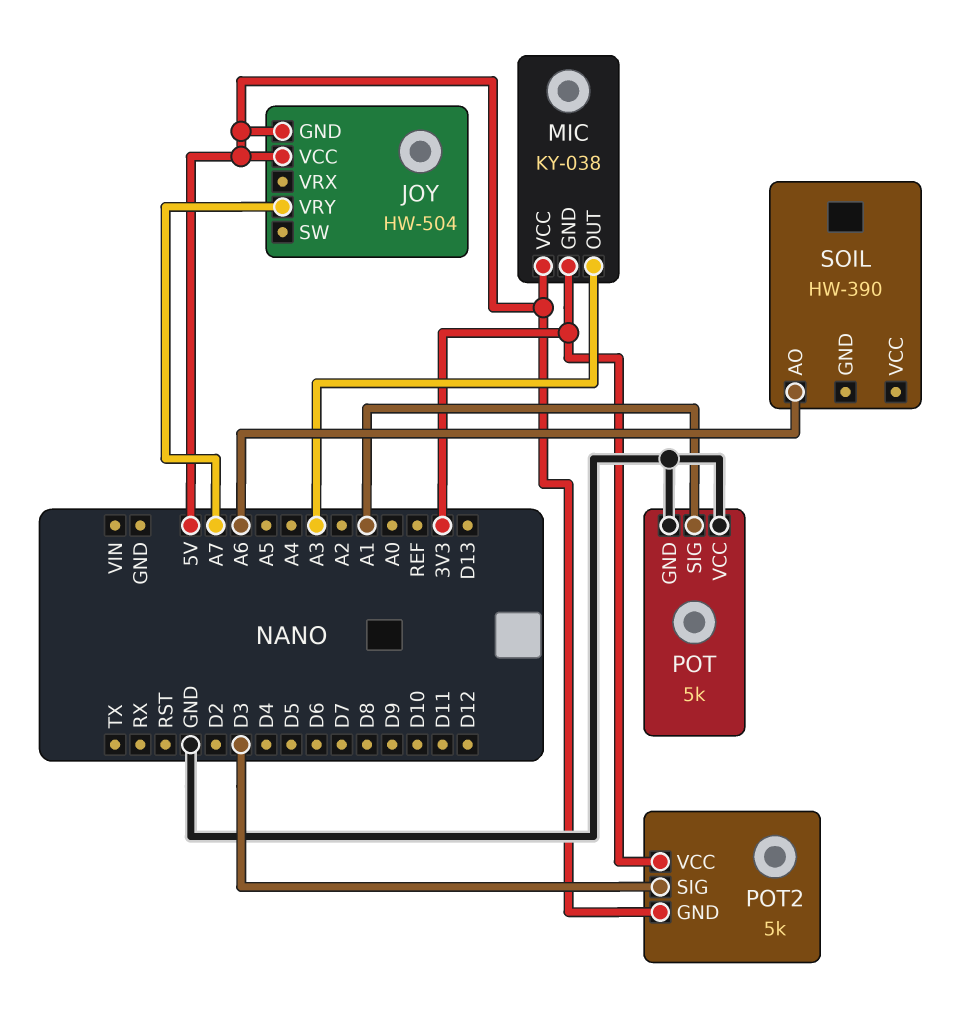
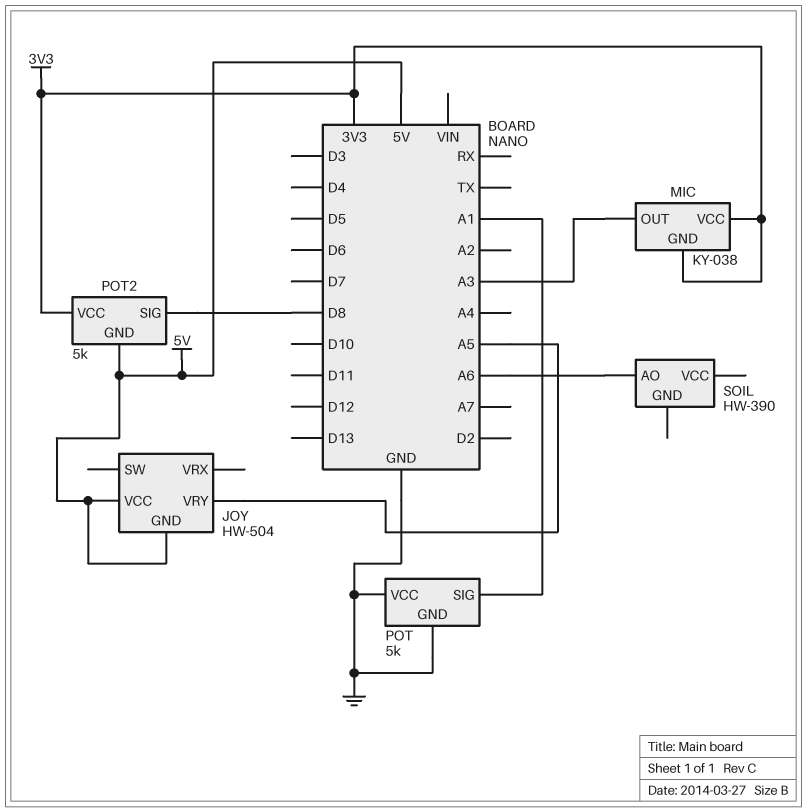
JOY pin VRY: A7 -> A5
MIC pin VCC: 5V -> 3V3
POT2 pin SIG: D3 -> D8

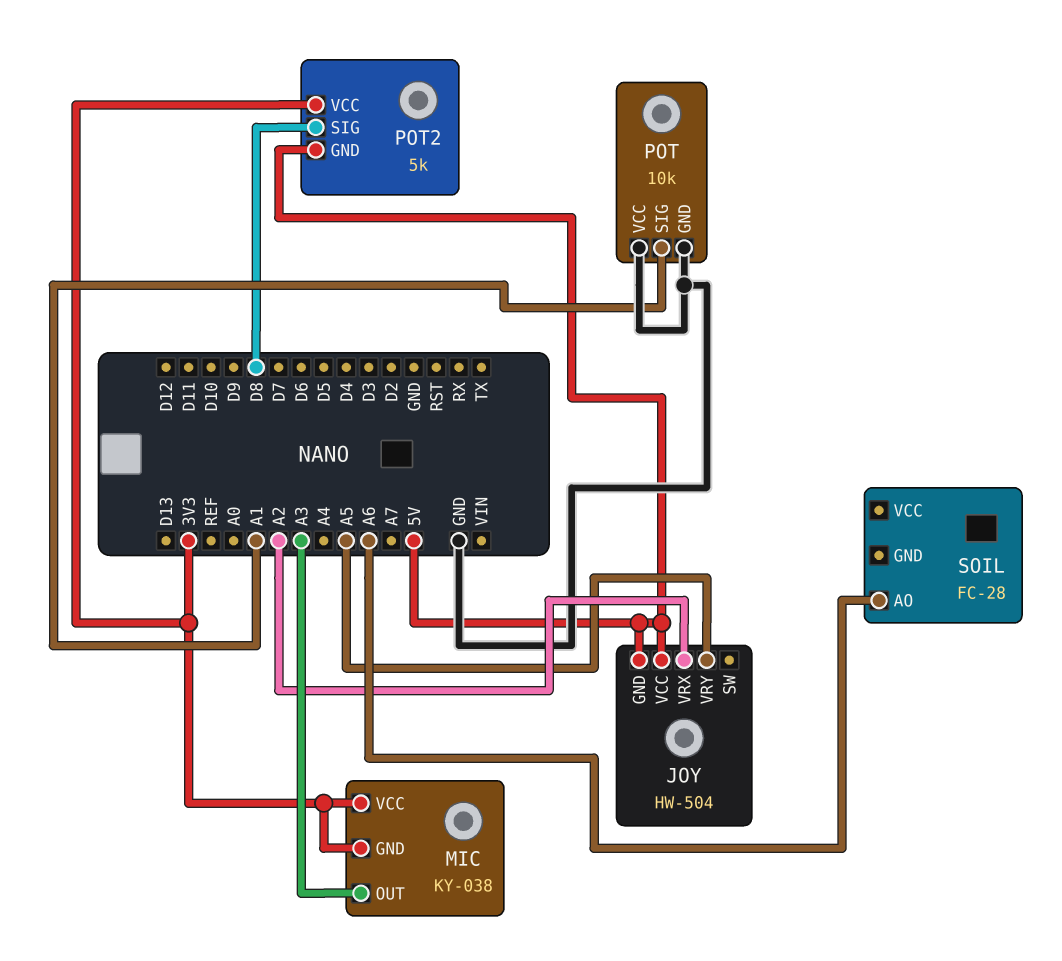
JOY pin VRX: none -> A2
POT: 5k -> 10k
SOIL: HW-390 -> FC-28

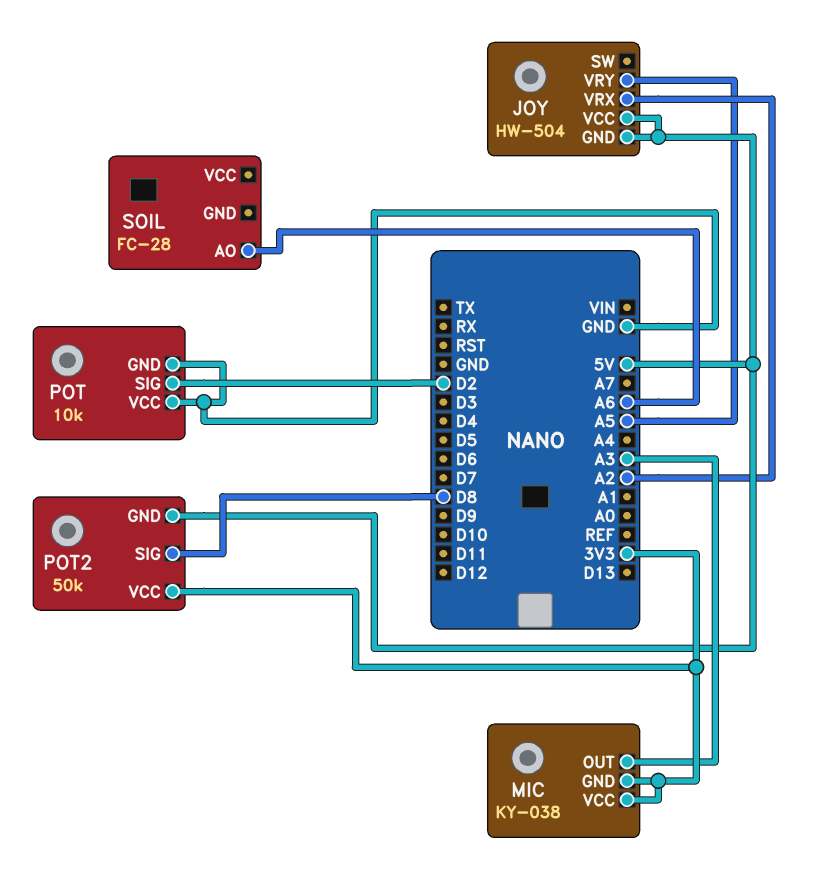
POT pin SIG: A1 -> D2
POT2: 5k -> 50k

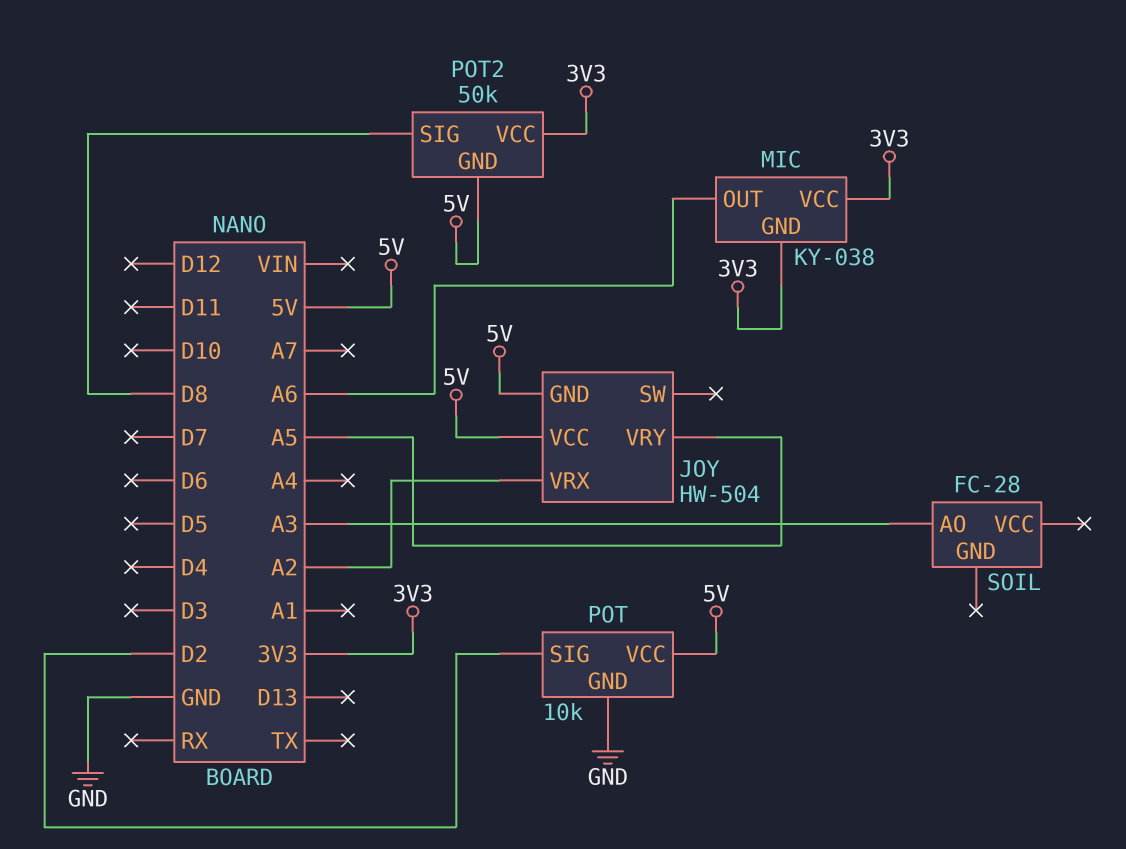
MIC pin OUT: A3 -> A6
POT pin VCC: GND -> 5V
SOIL pin AO: A6 -> A3

